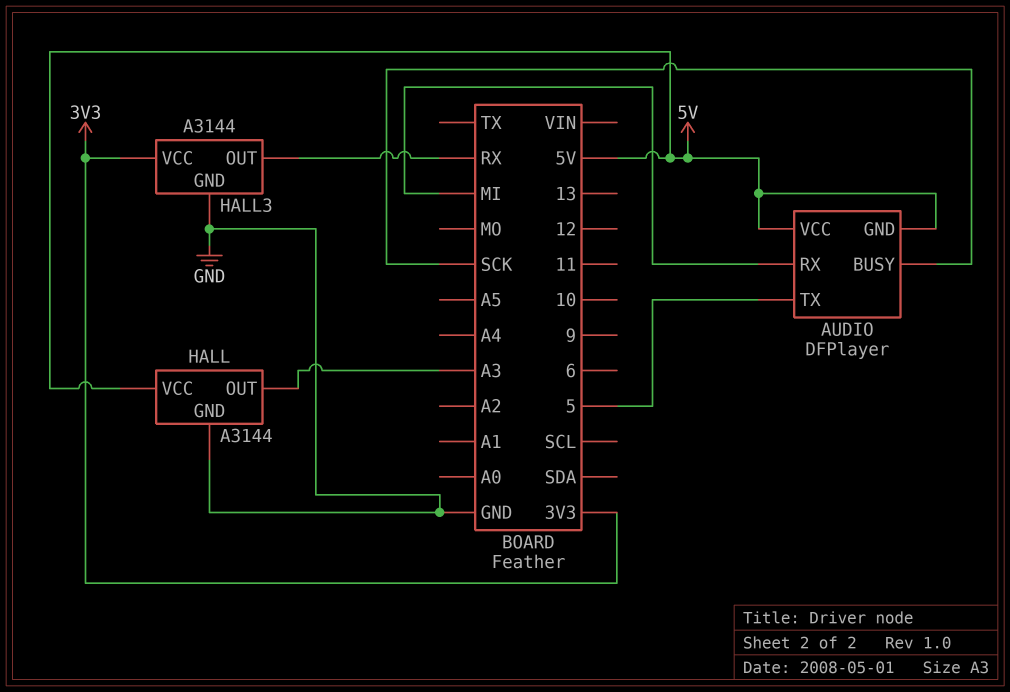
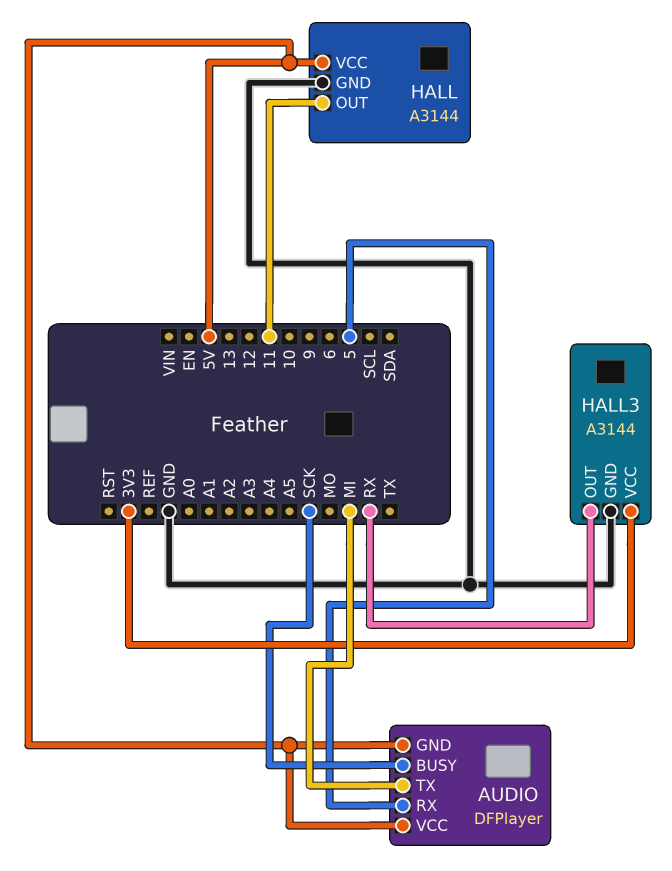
AUDIO pin RX: MI -> 5
AUDIO pin TX: 5 -> MI
HALL pin OUT: A3 -> 11

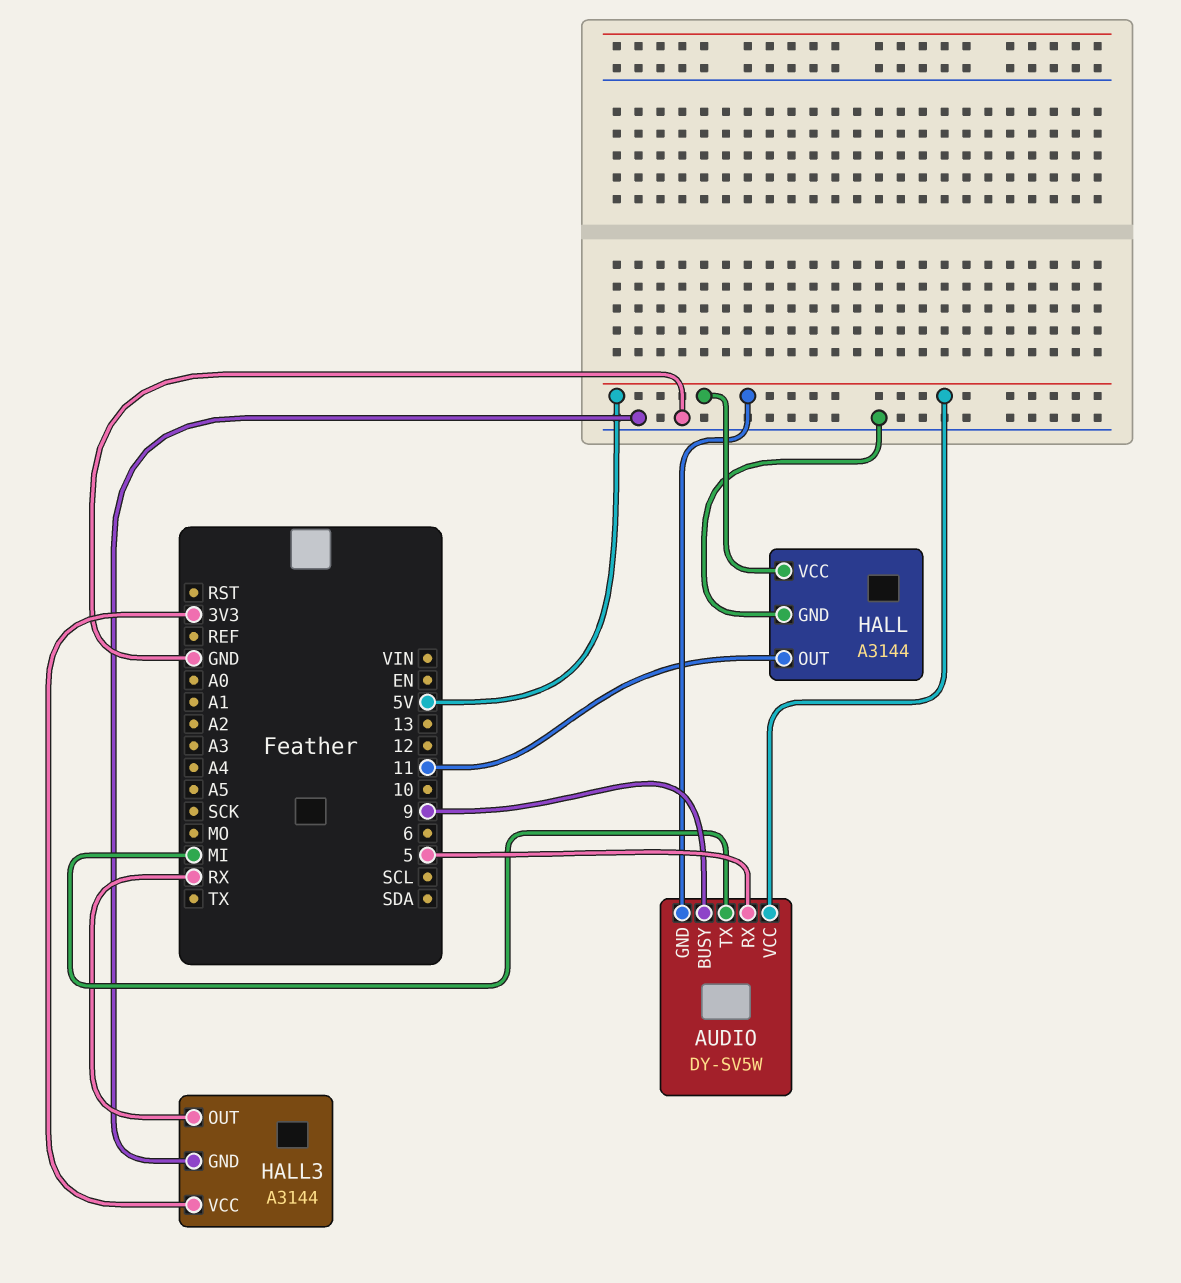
AUDIO: DFPlayer -> DY-SV5W
AUDIO pin BUSY: SCK -> 9

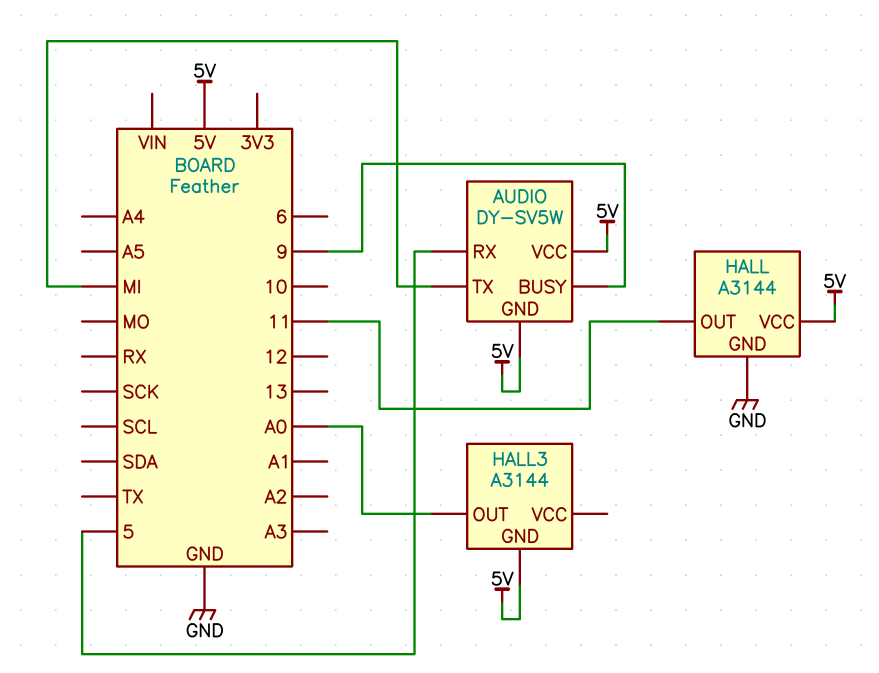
HALL3 pin GND: GND -> 5V
HALL3 pin OUT: RX -> A0
HALL3 pin VCC: 3V3 -> none

